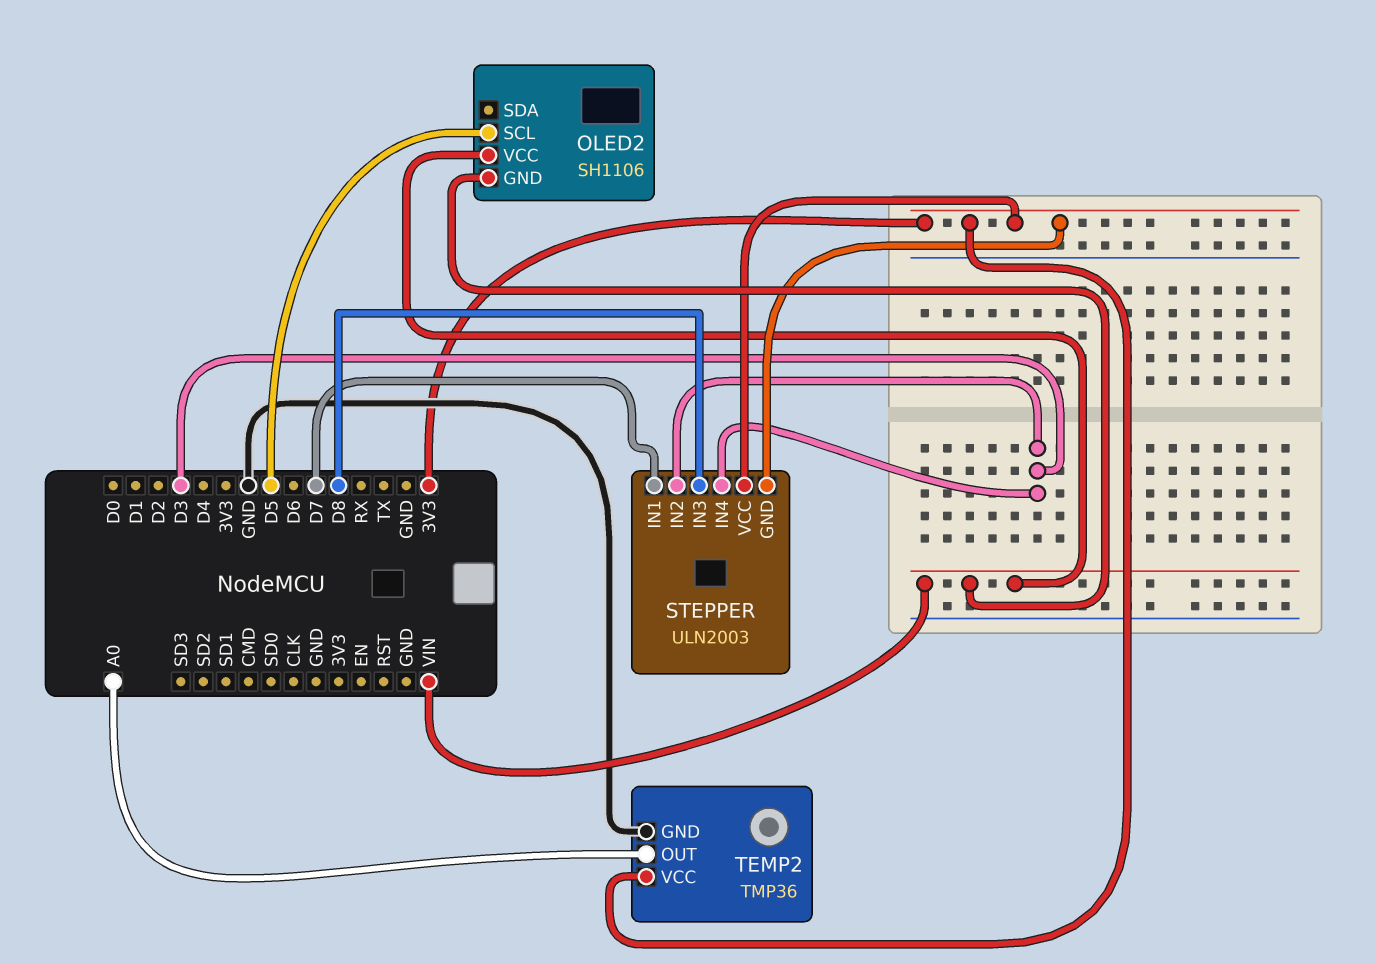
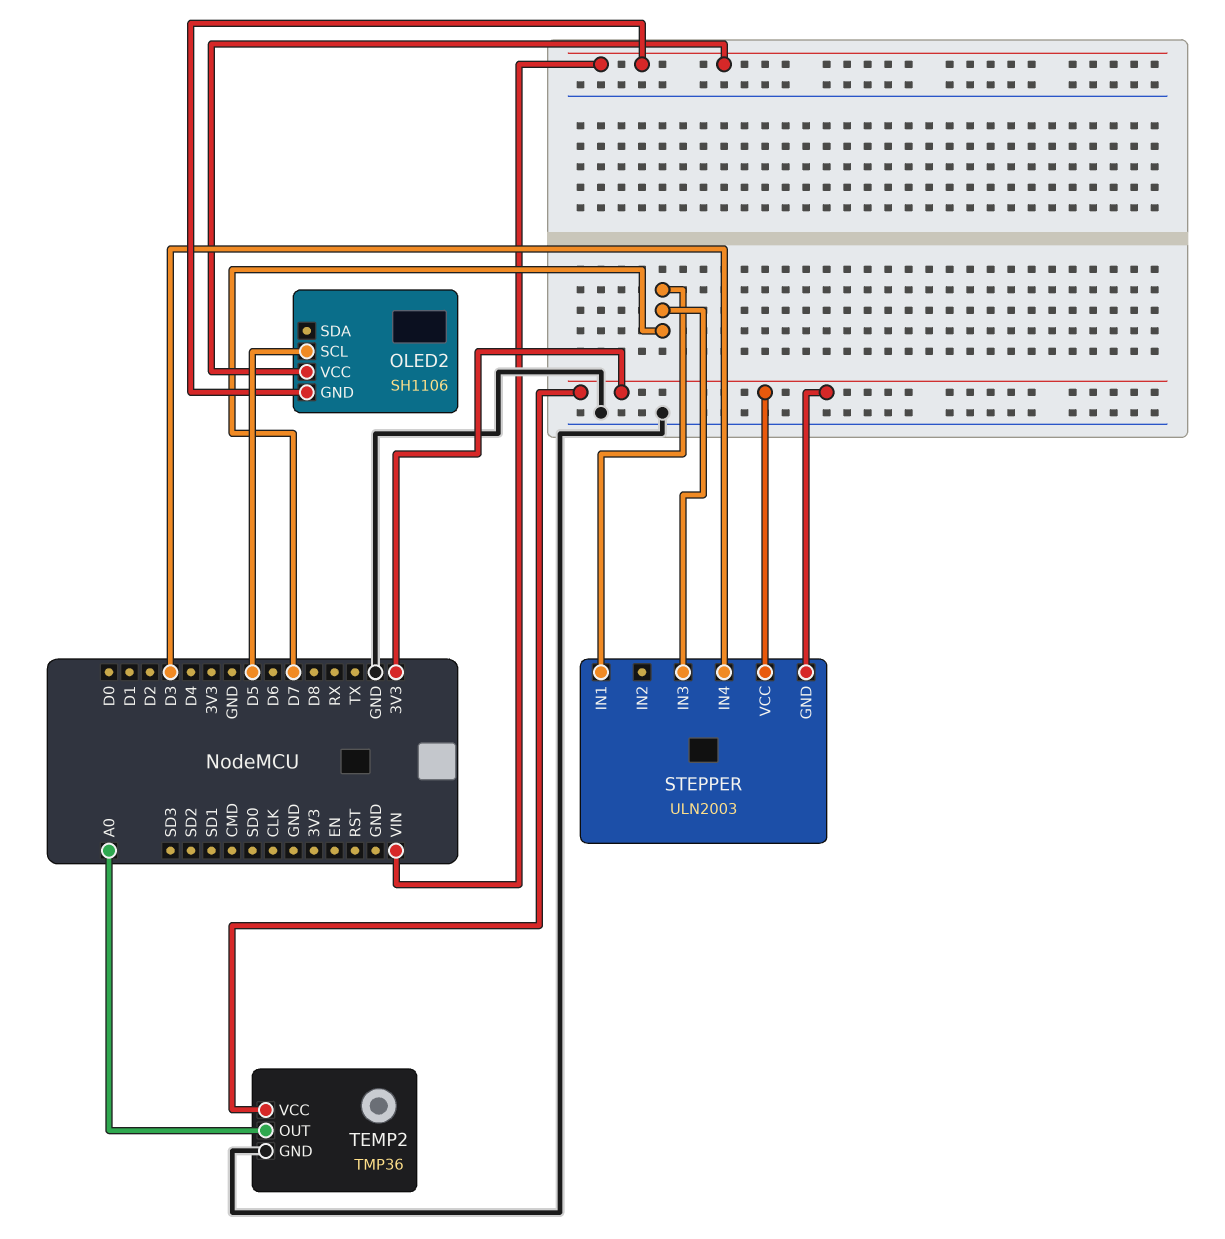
STEPPER pin IN2: D3 -> none
STEPPER pin IN3: D8 -> D7

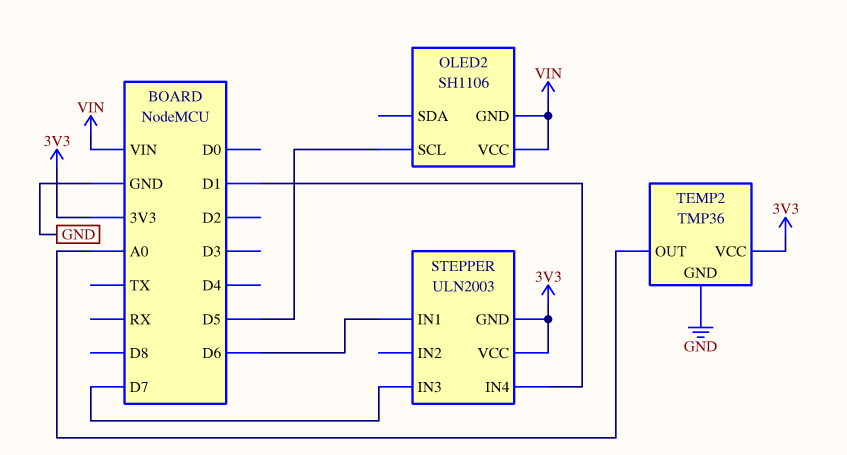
STEPPER pin IN1: D7 -> D6
STEPPER pin IN4: D3 -> D1

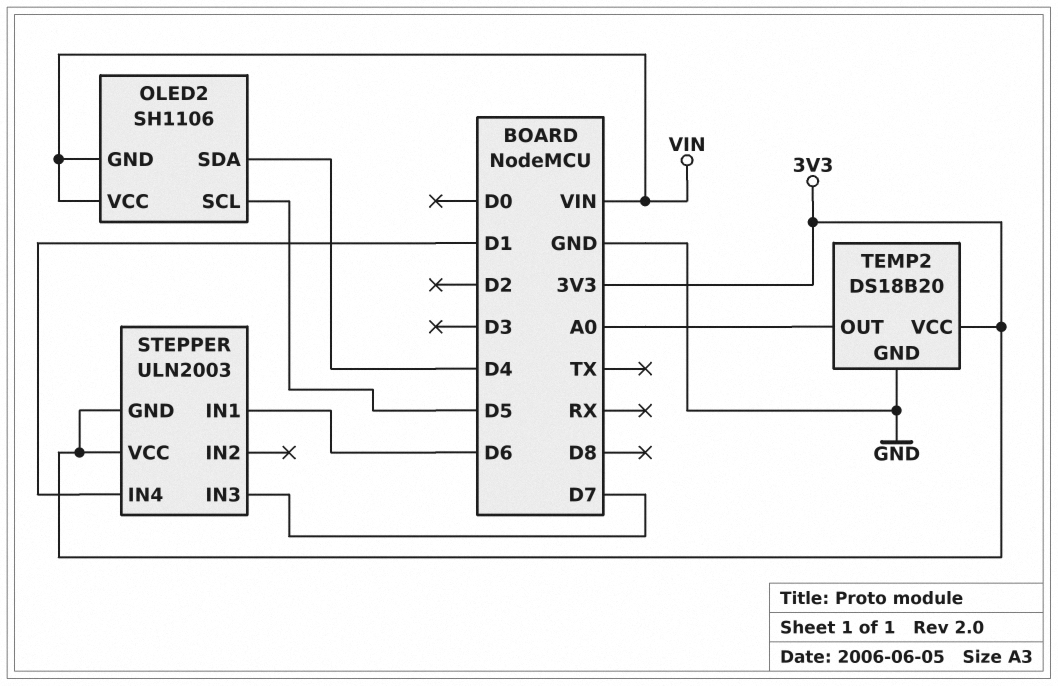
OLED2 pin SDA: none -> D4
TEMP2: TMP36 -> DS18B20

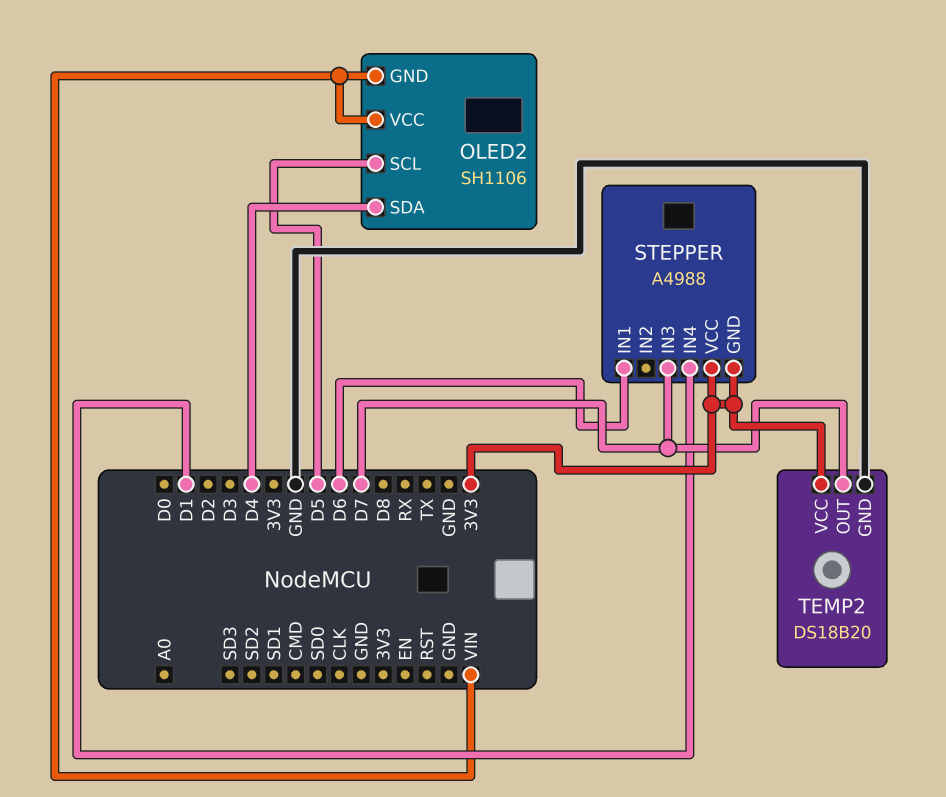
STEPPER: ULN2003 -> A4988
TEMP2 pin OUT: A0 -> D7

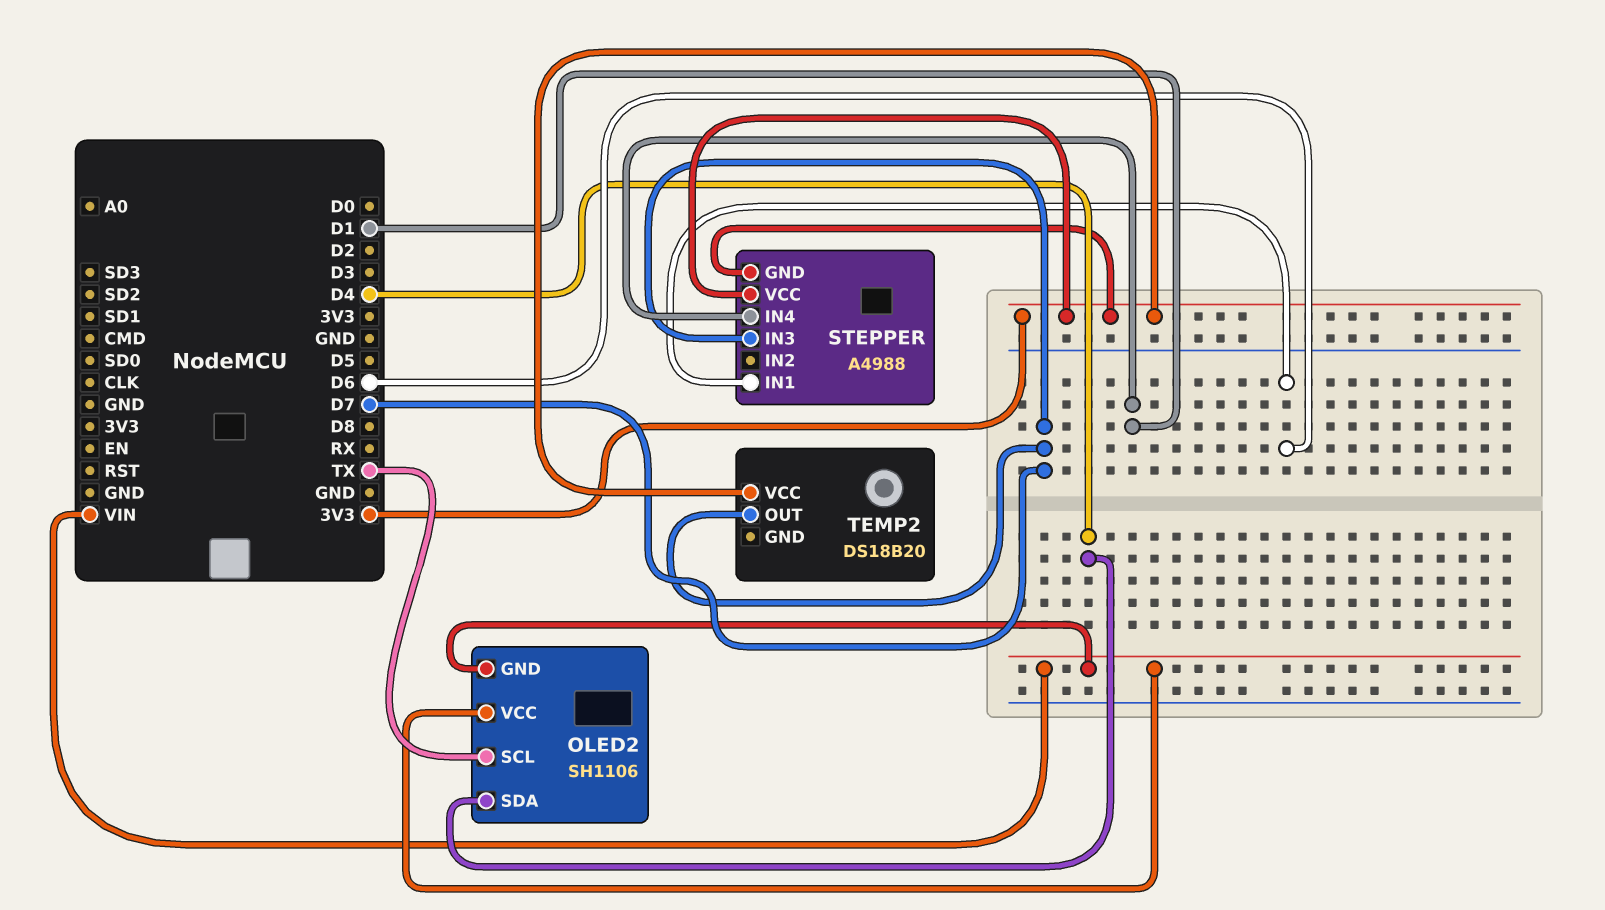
OLED2 pin SCL: D5 -> TX
TEMP2 pin GND: GND -> none

